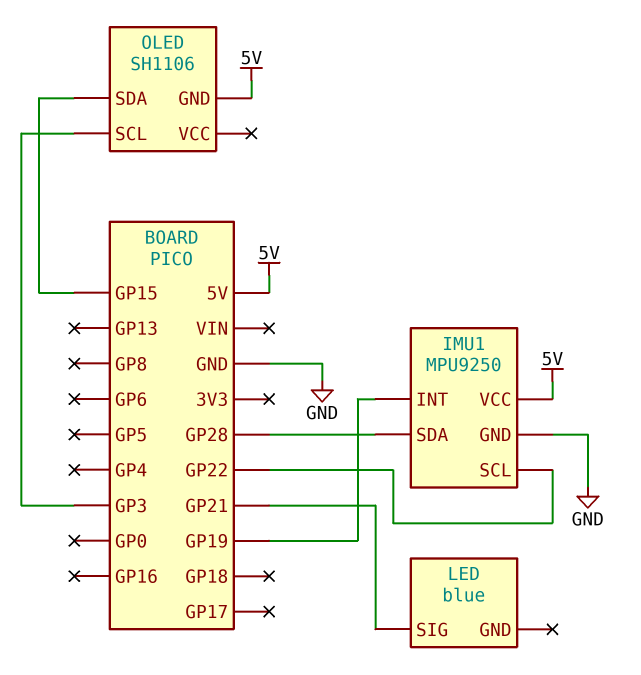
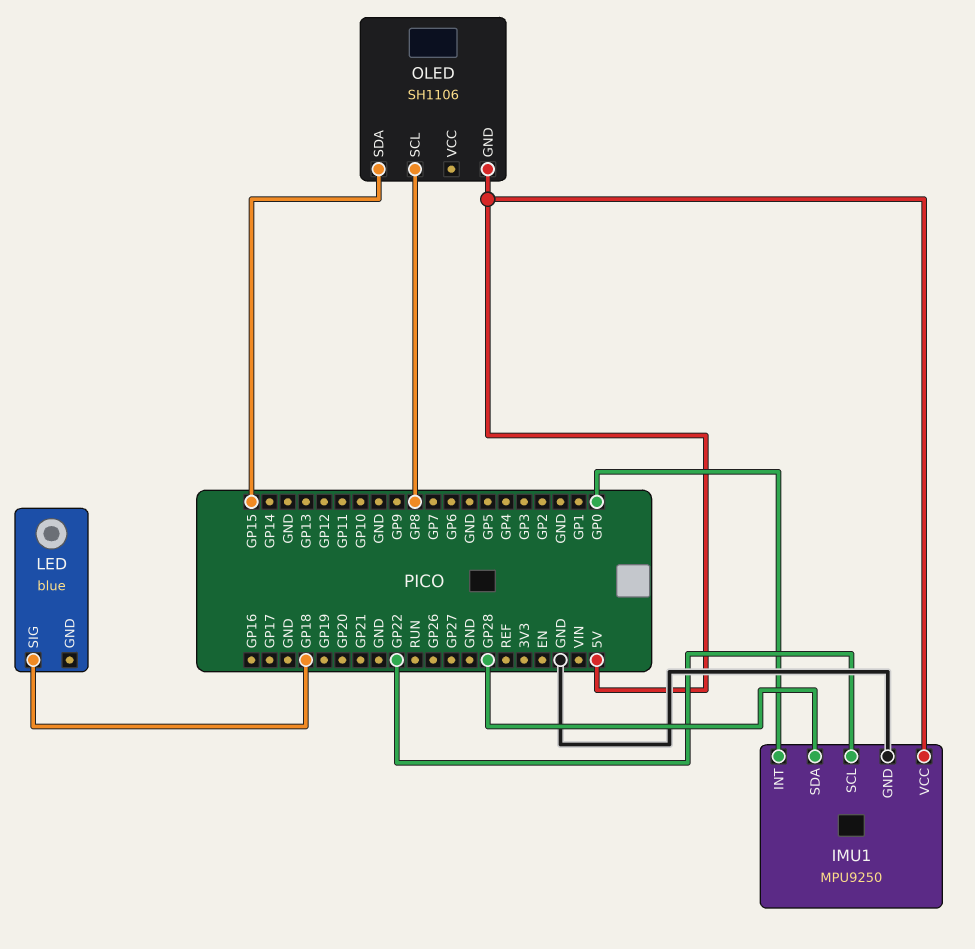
IMU1 pin INT: GP19 -> GP0
LED pin SIG: GP21 -> GP18
OLED pin SCL: GP3 -> GP8

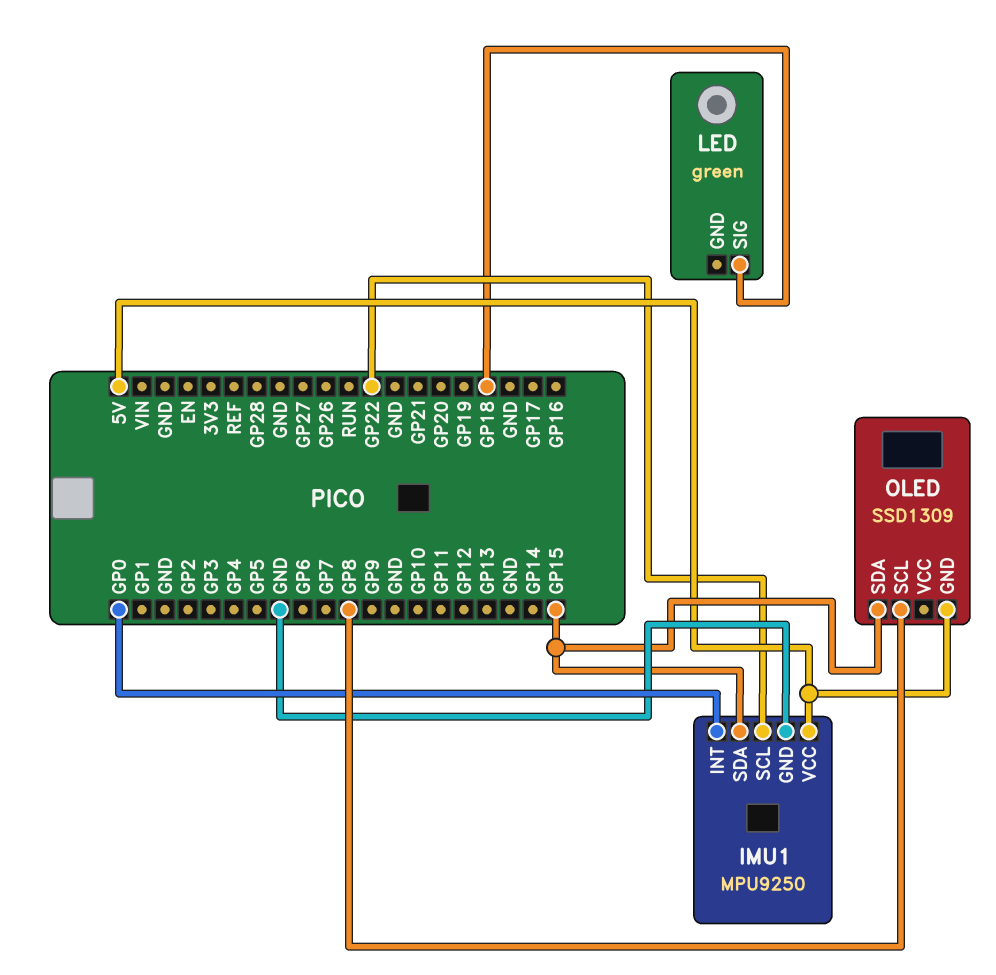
IMU1 pin SDA: GP28 -> GP15
LED: blue -> green
OLED: SH1106 -> SSD1309

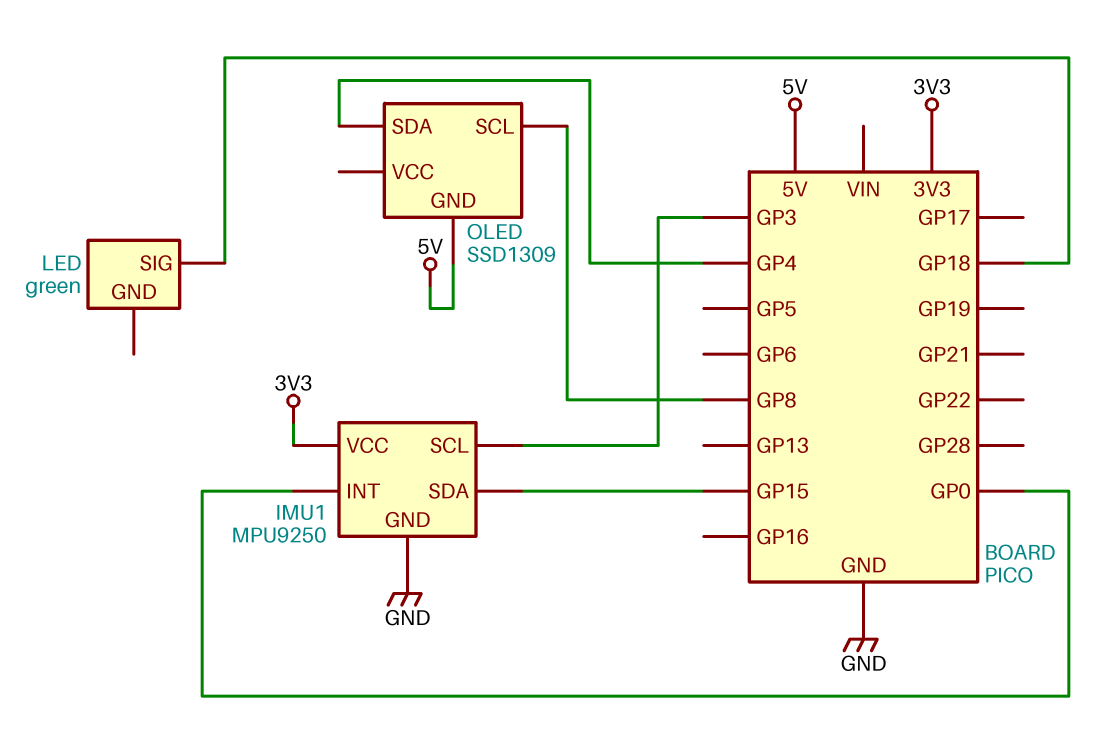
IMU1 pin SCL: GP22 -> GP3
IMU1 pin VCC: 5V -> 3V3
OLED pin SDA: GP15 -> GP4

